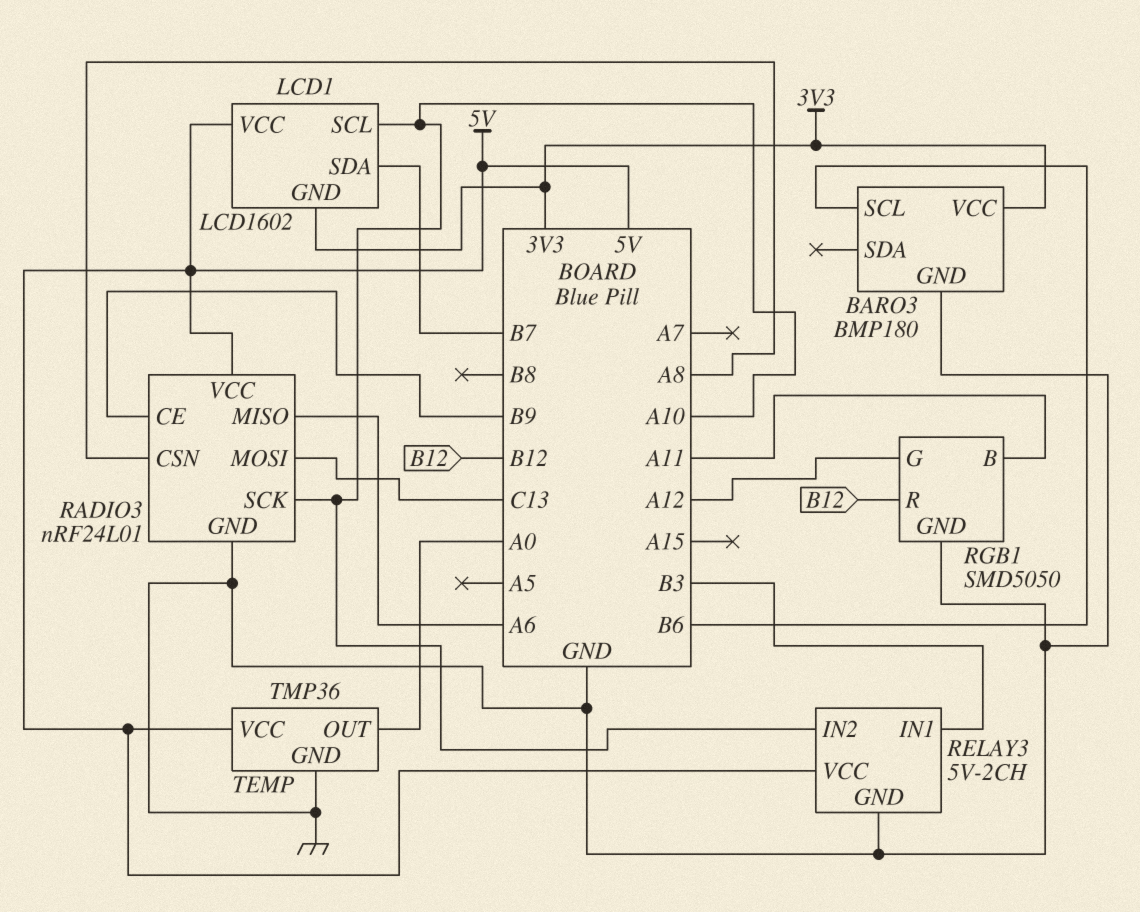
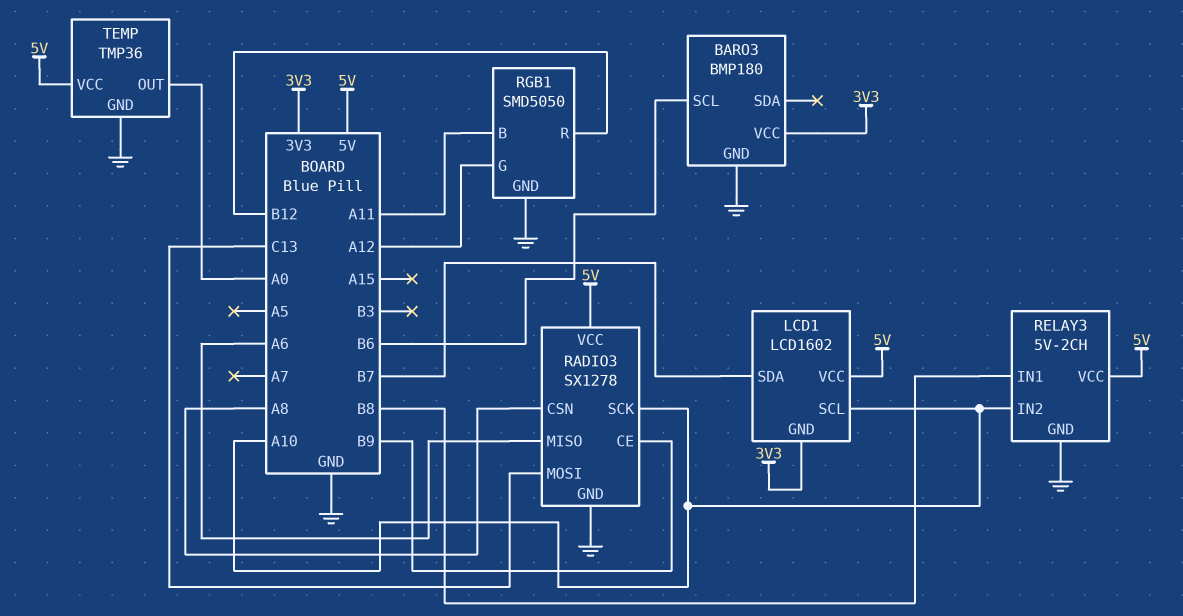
RADIO3: nRF24L01 -> SX1278
RELAY3 pin IN1: B3 -> B8

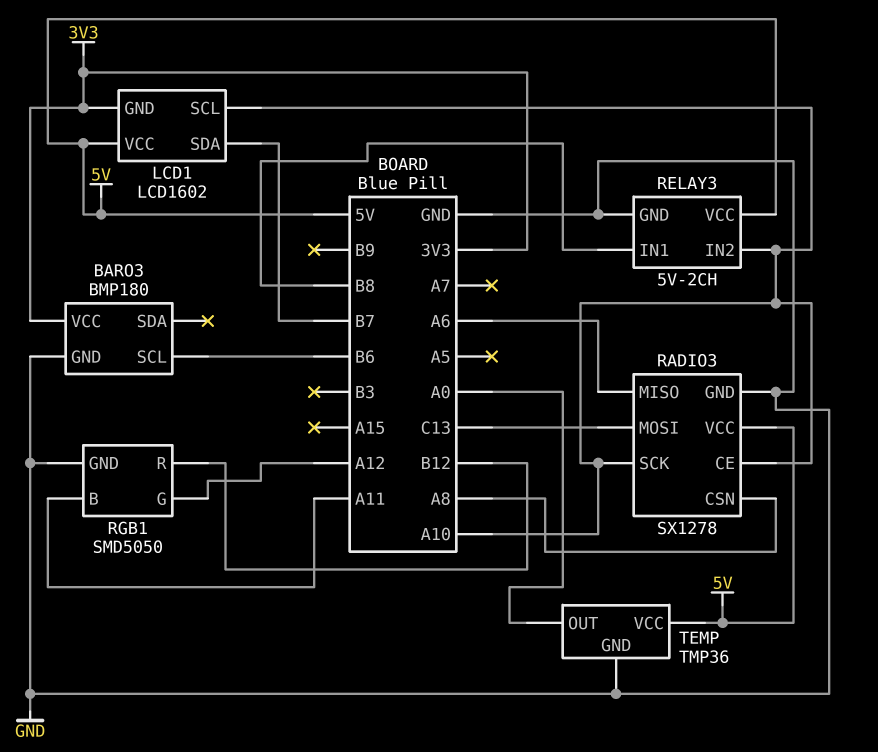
RADIO3 pin CE: B9 -> A10

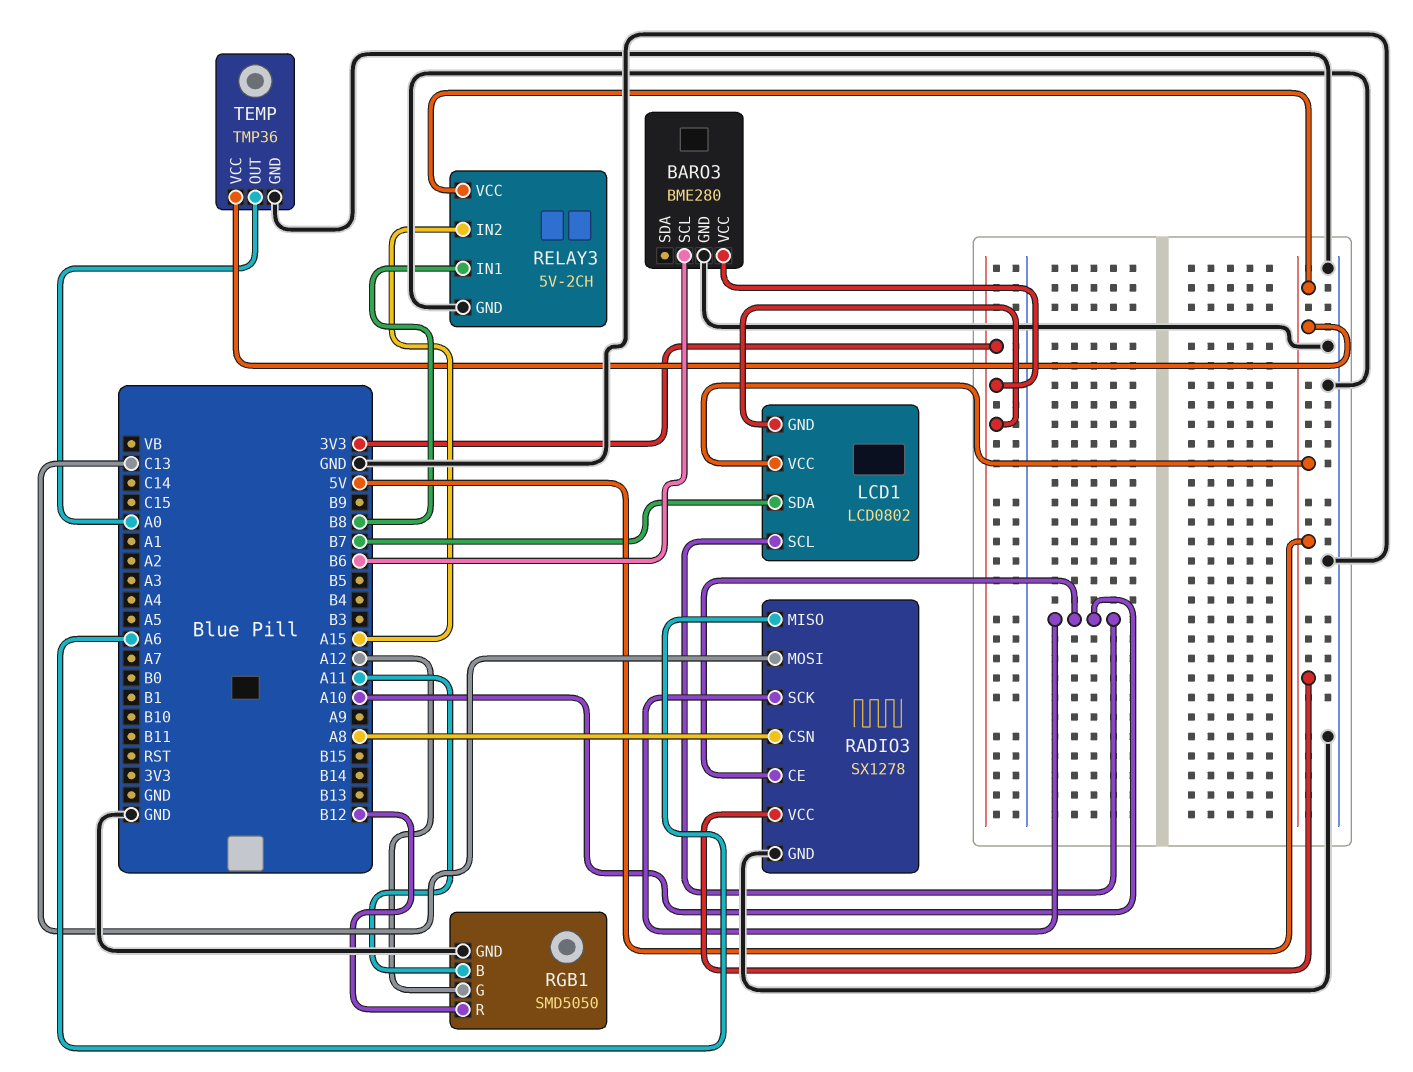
BARO3: BMP180 -> BME280
LCD1: LCD1602 -> LCD0802
RELAY3 pin IN2: A10 -> A15

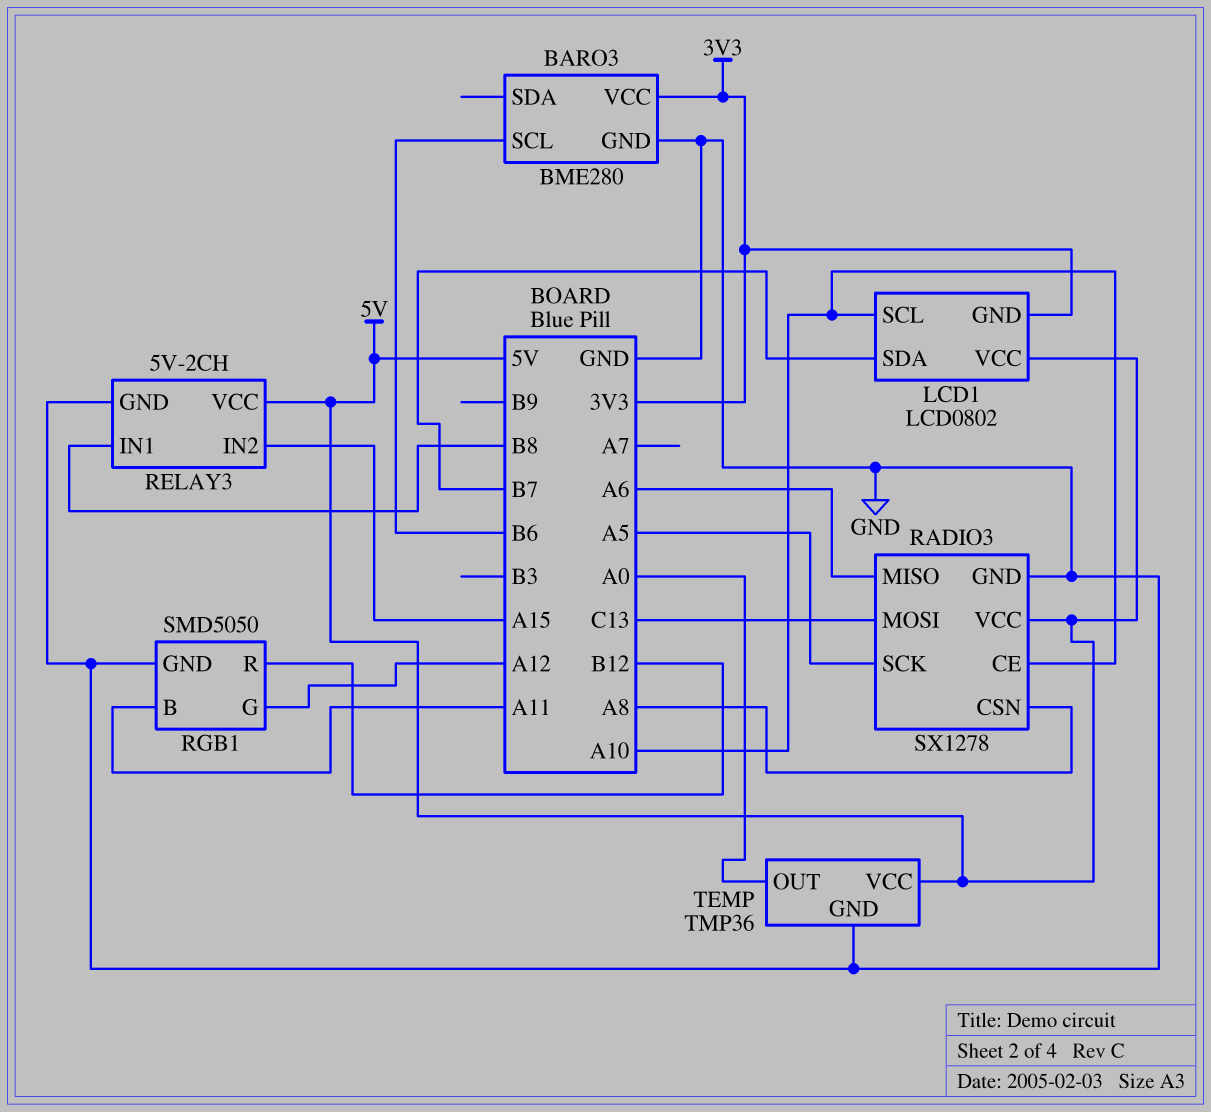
RADIO3 pin SCK: A10 -> A5

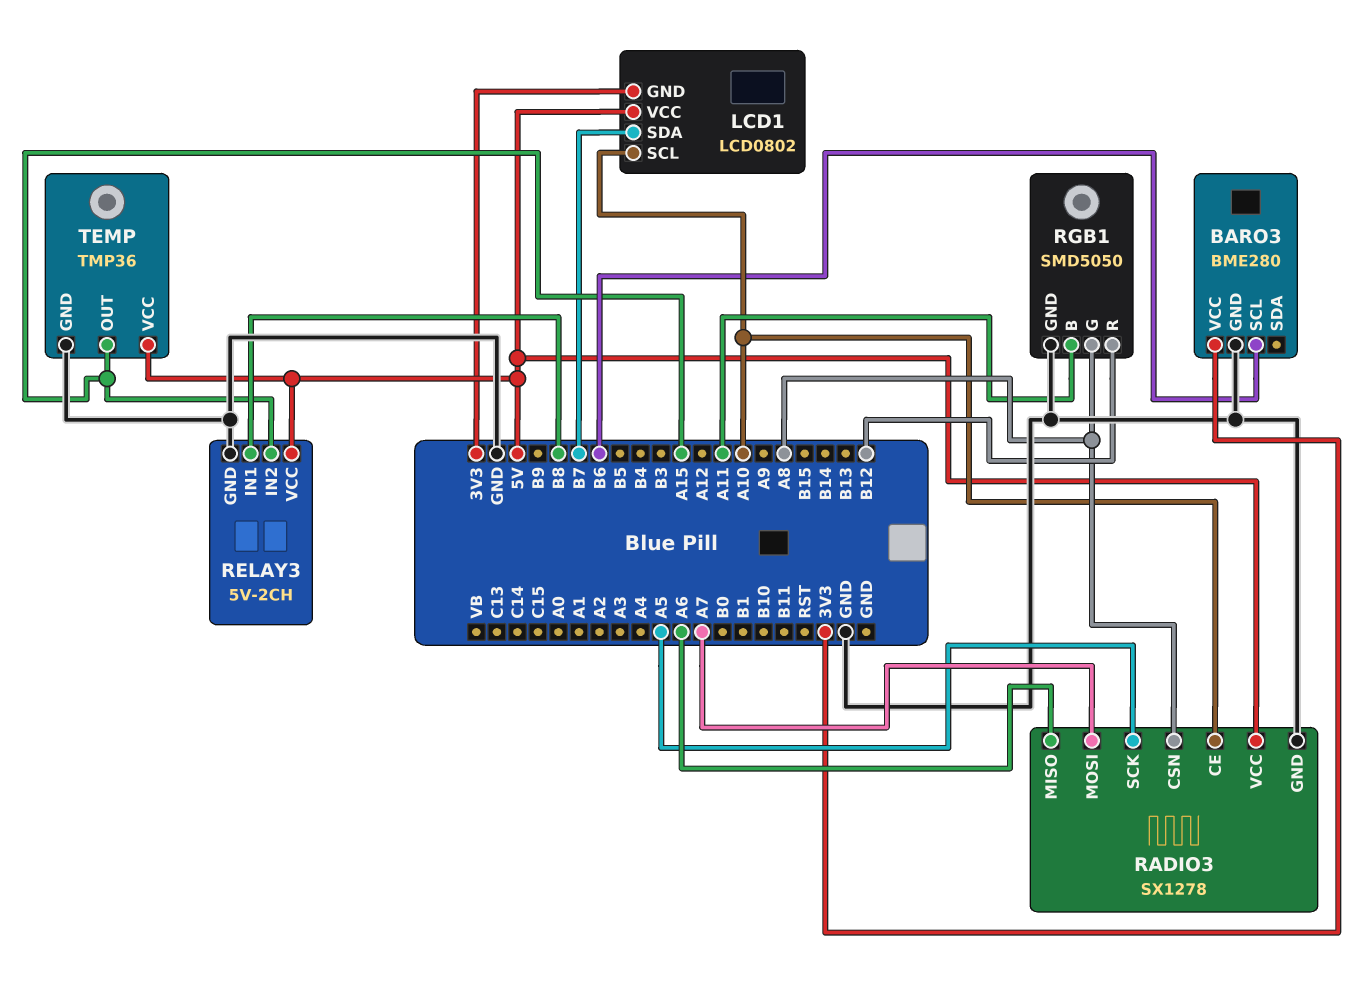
RADIO3 pin MOSI: C13 -> A7
RGB1 pin G: A12 -> A8
TEMP pin OUT: A0 -> A15

